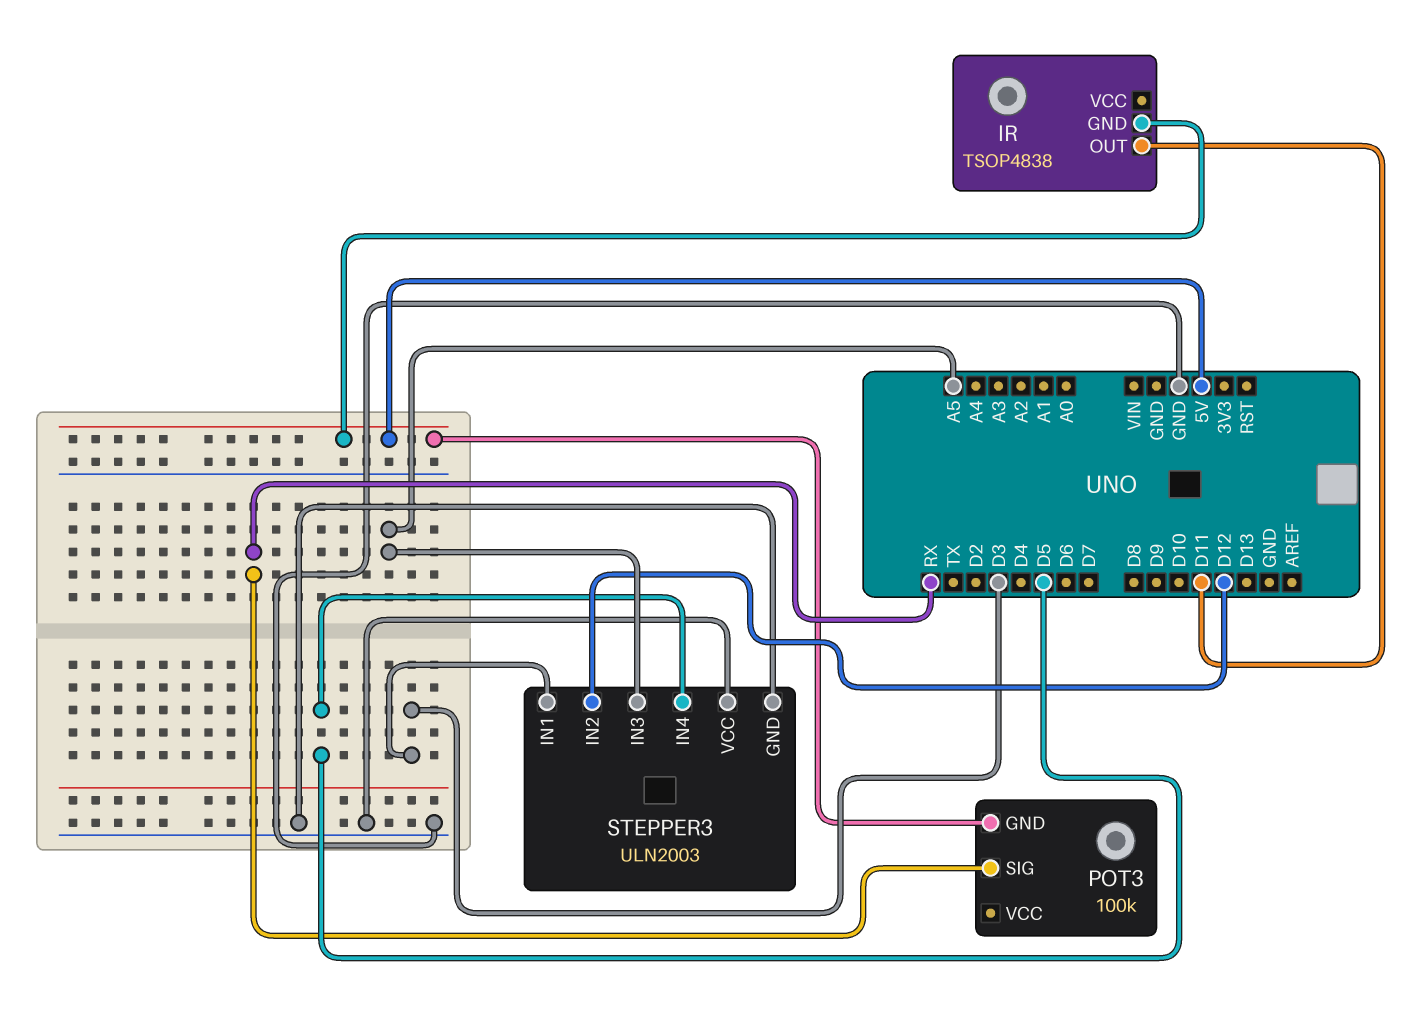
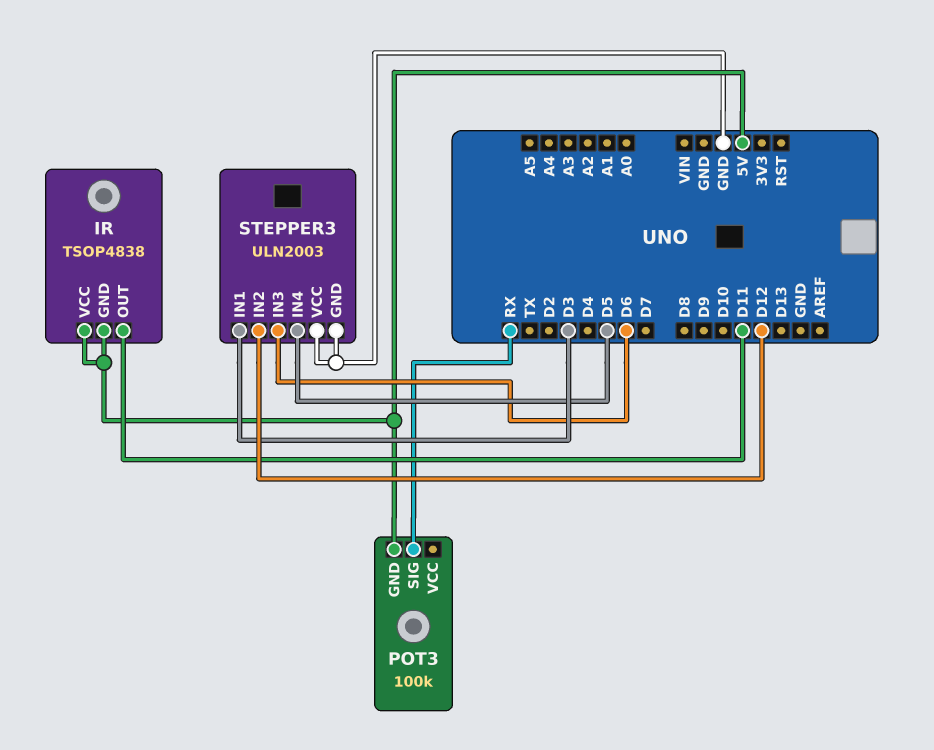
IR pin VCC: none -> 5V
STEPPER3 pin IN3: A5 -> D6

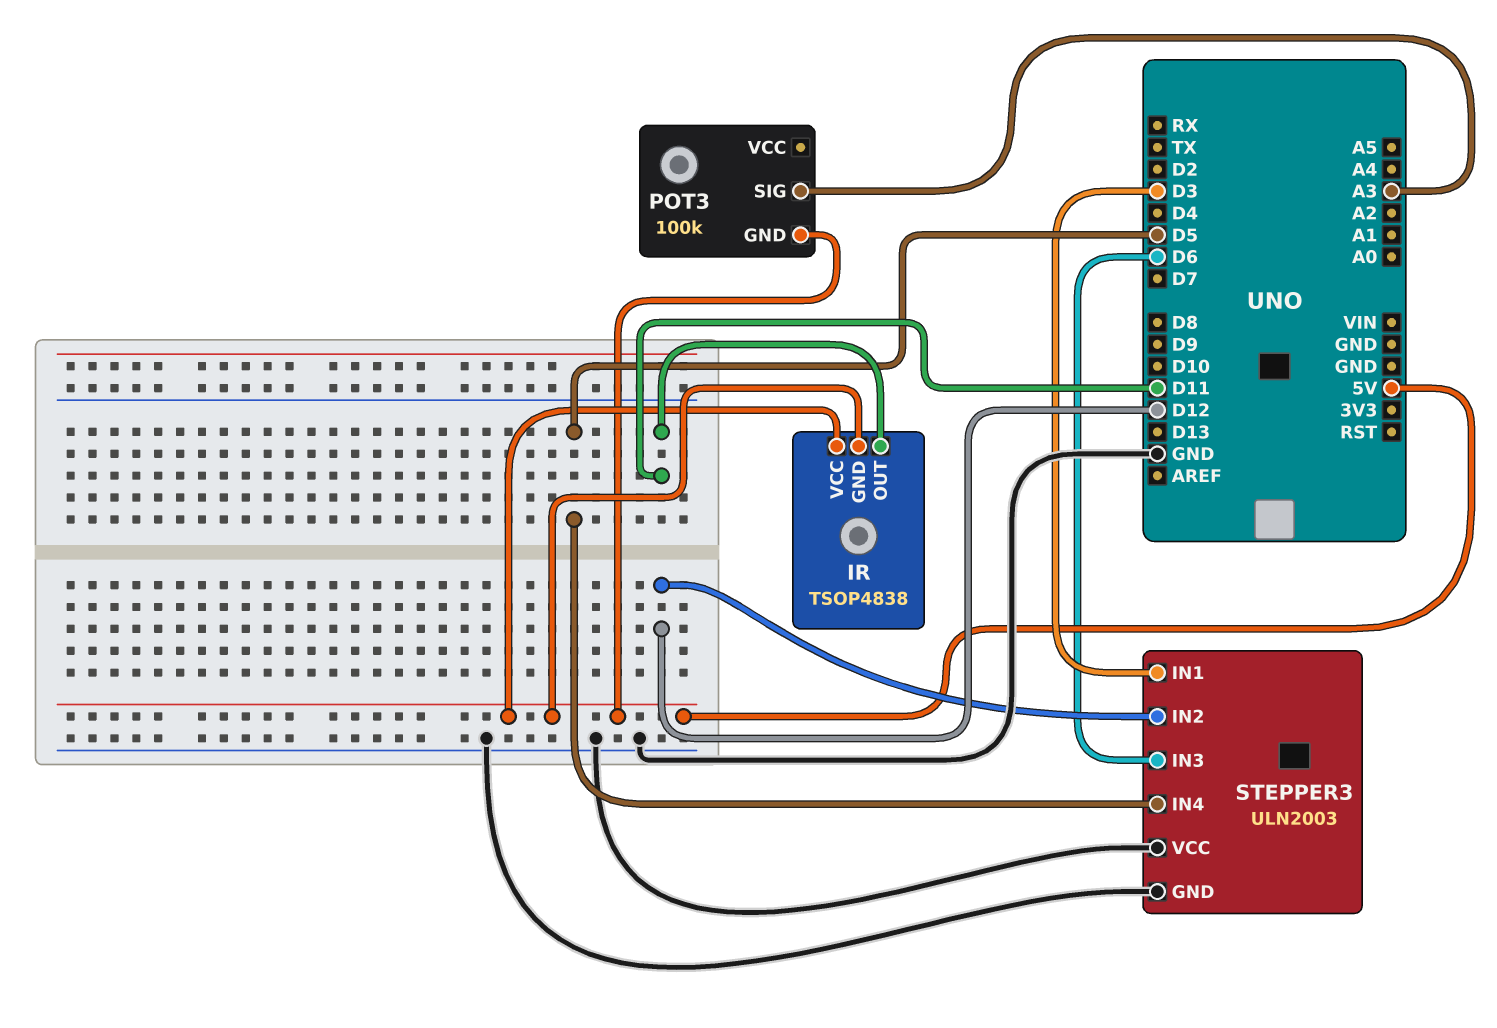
POT3 pin SIG: RX -> A3

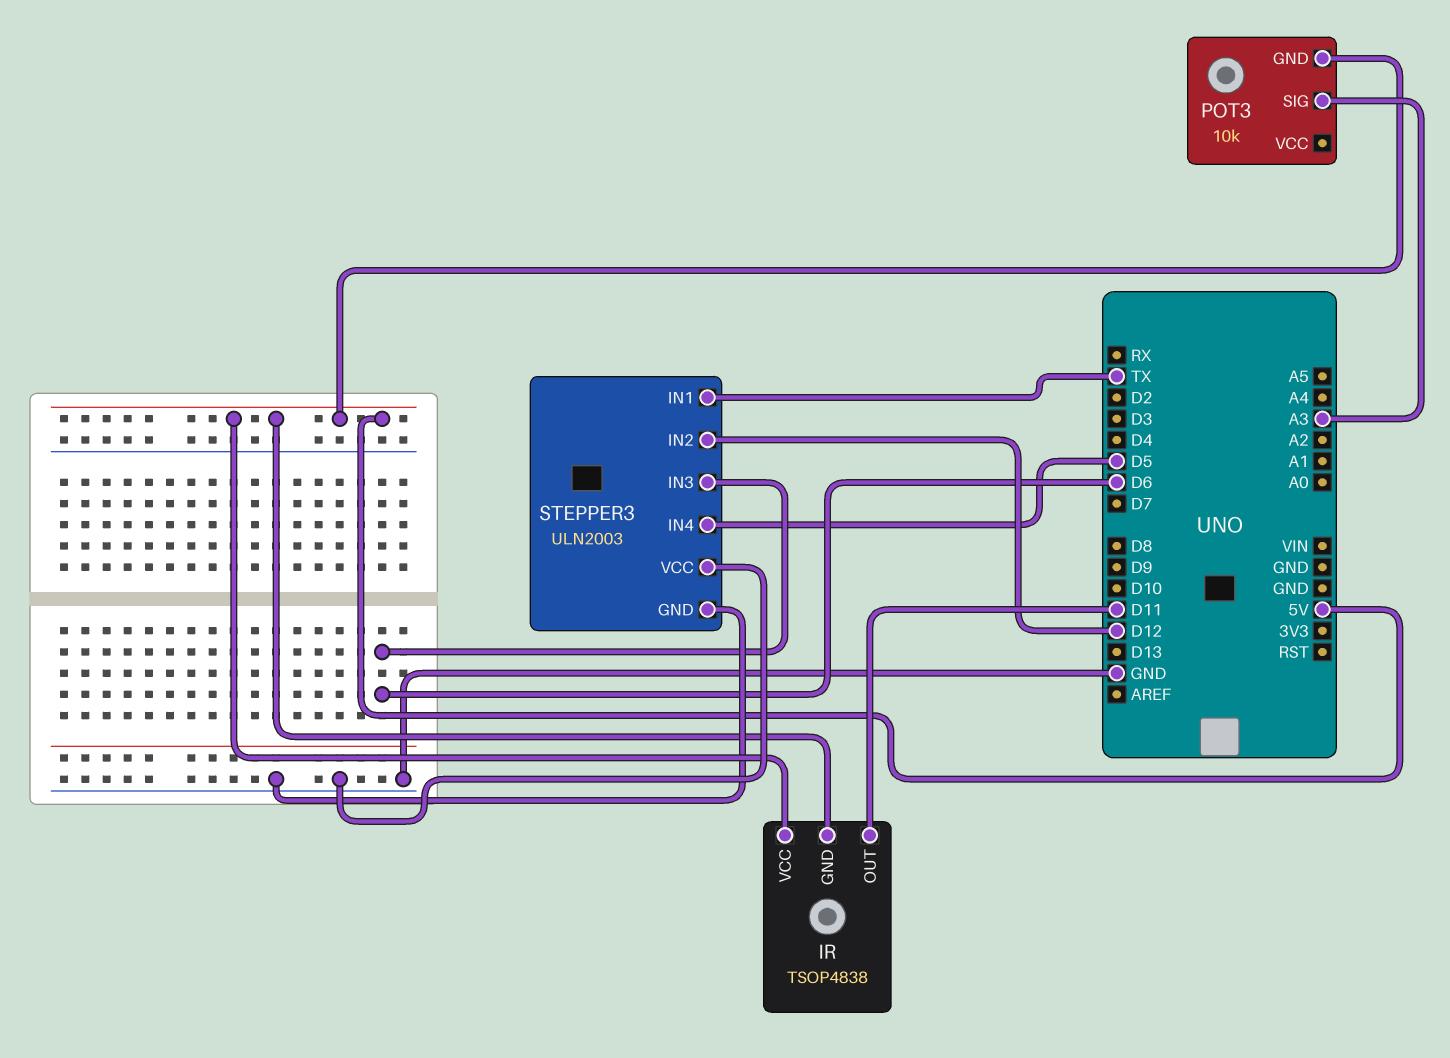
POT3: 100k -> 10k
STEPPER3 pin IN1: D3 -> TX

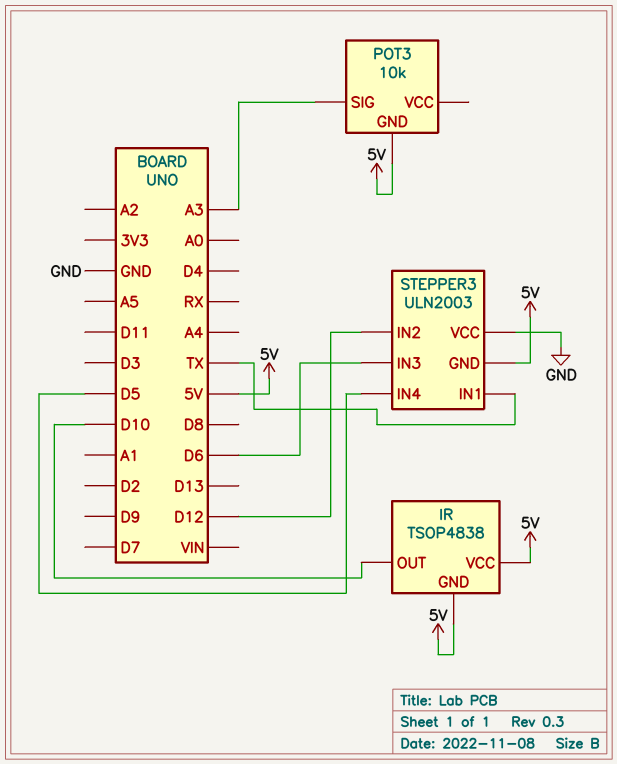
IR pin OUT: D11 -> D10
STEPPER3 pin GND: GND -> 5V

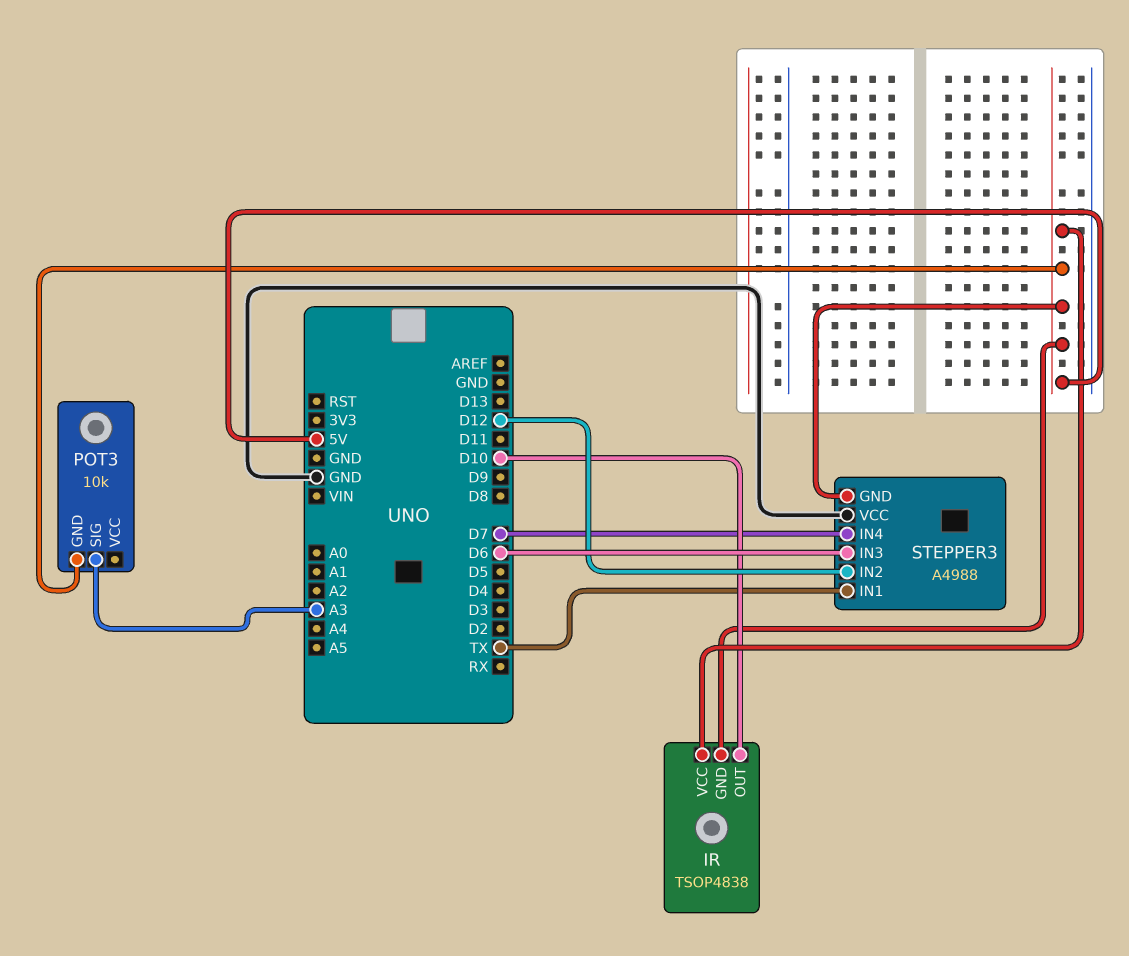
STEPPER3: ULN2003 -> A4988
STEPPER3 pin IN4: D5 -> D7

